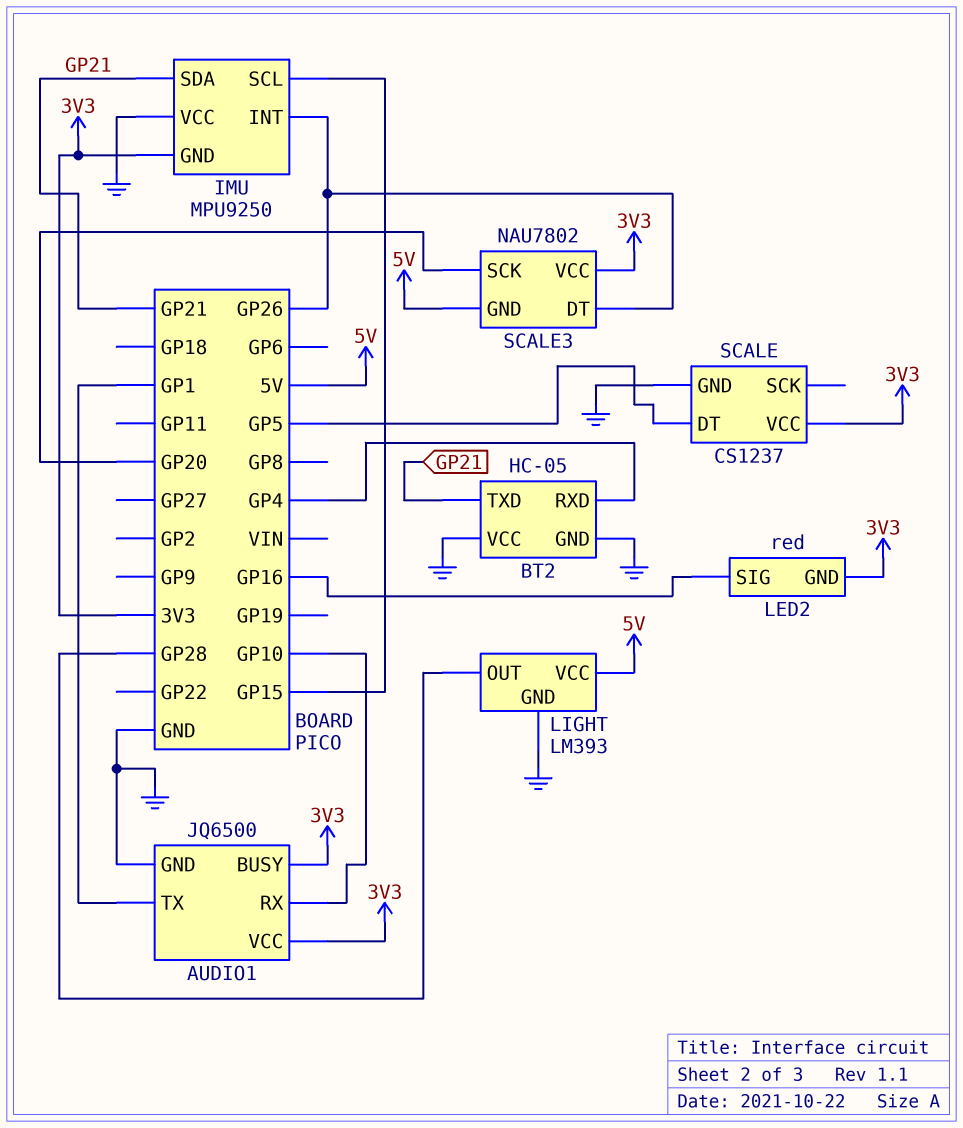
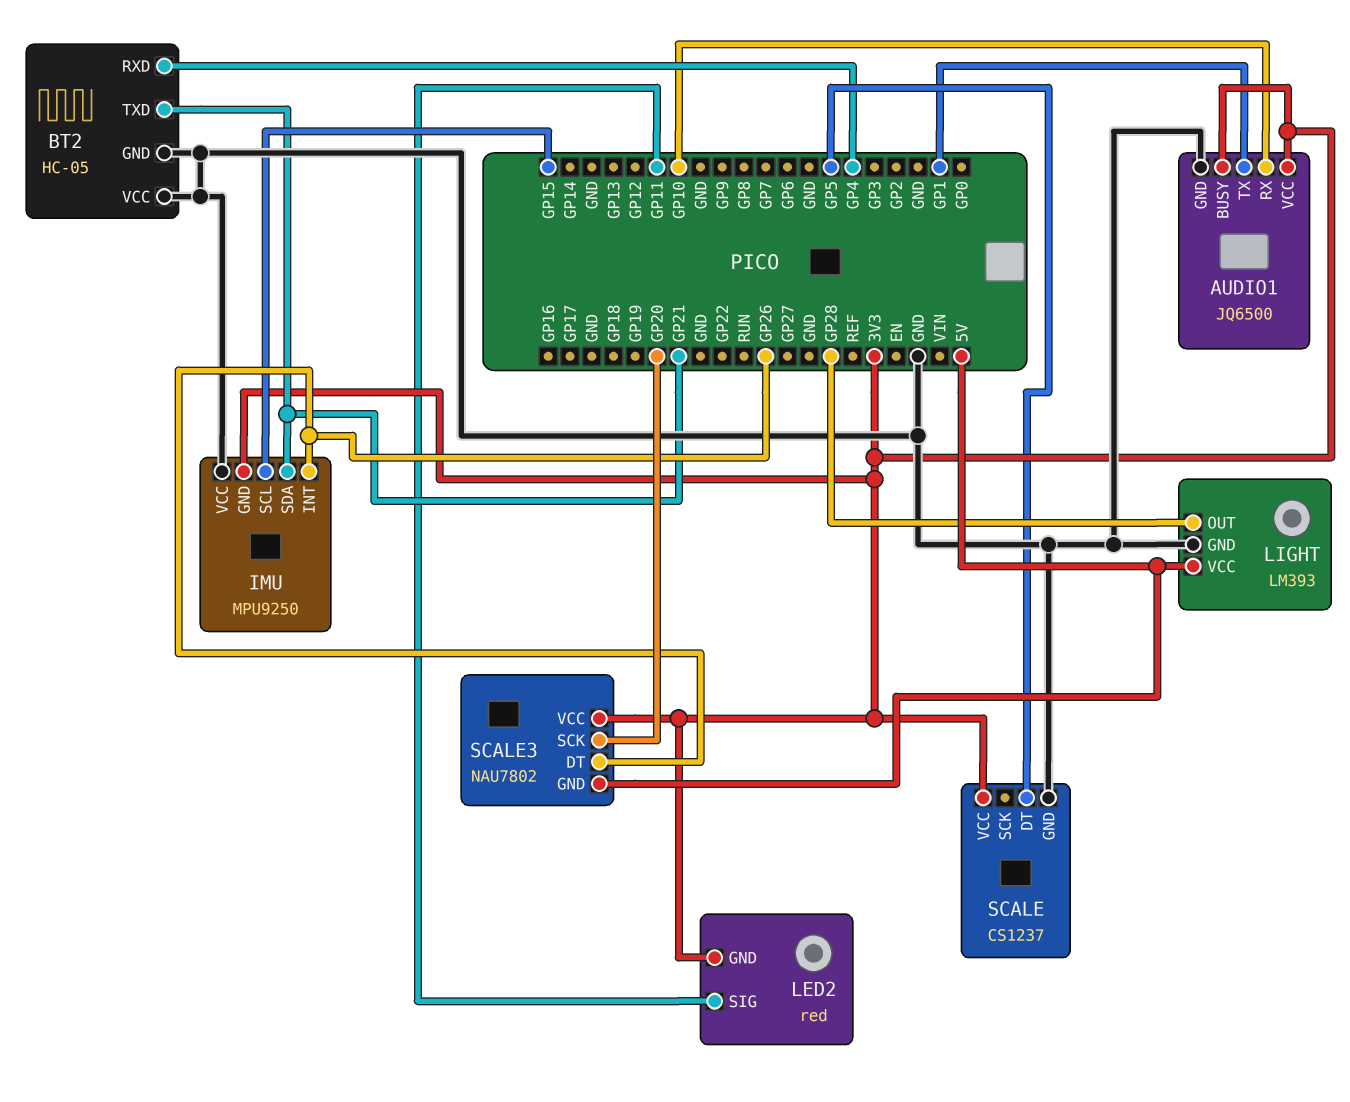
LED2 pin SIG: GP16 -> GP11

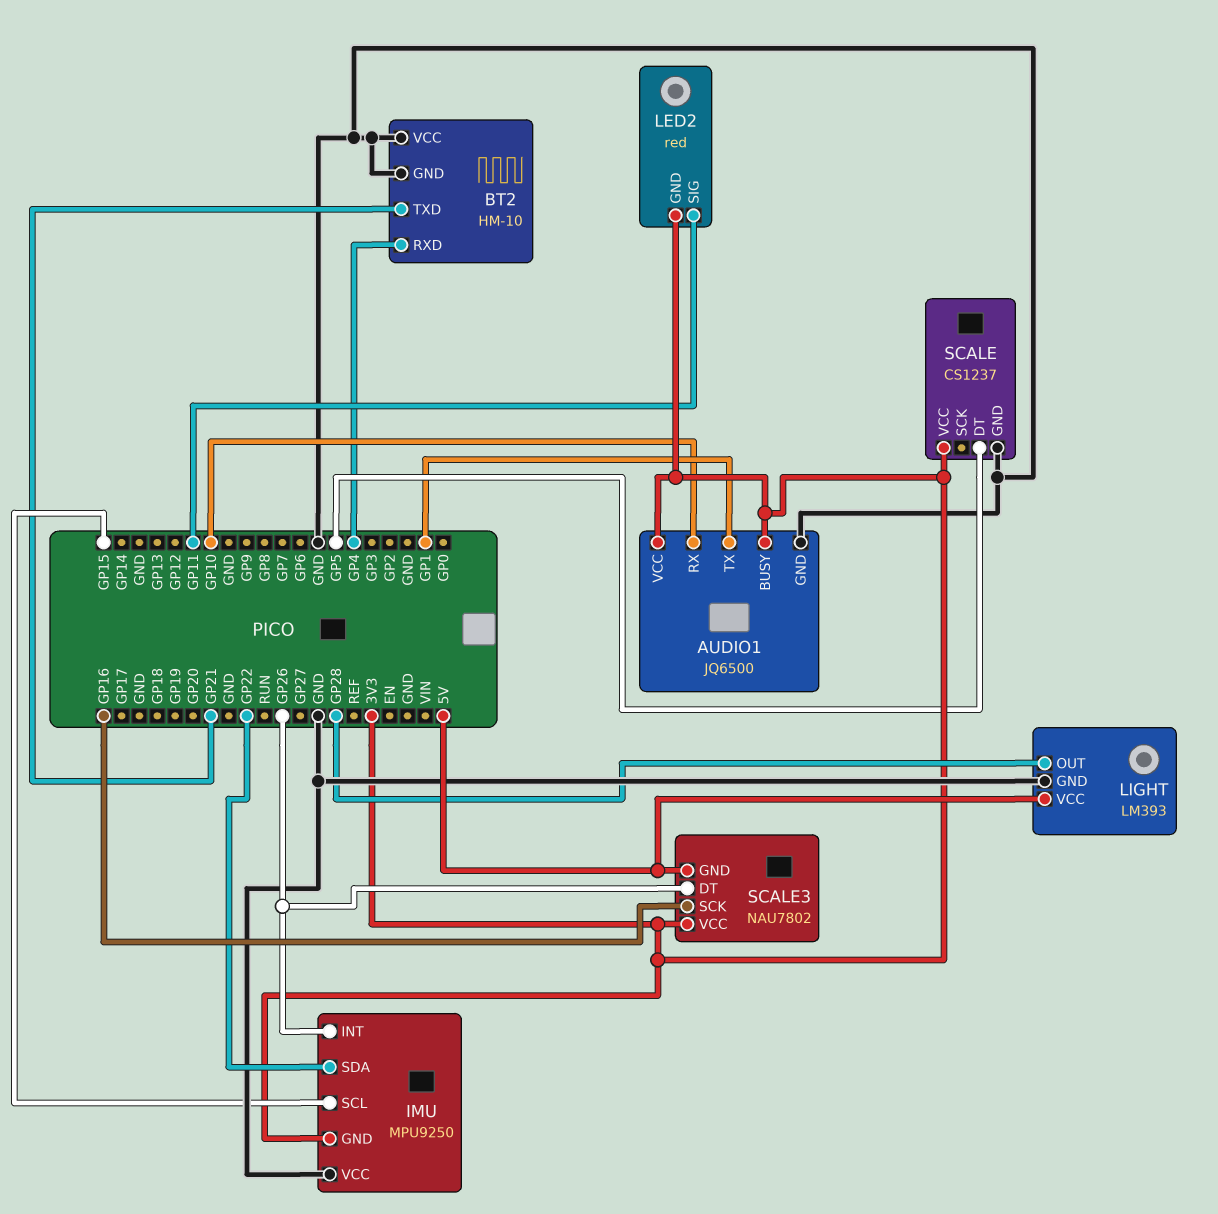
BT2: HC-05 -> HM-10
IMU pin SDA: GP21 -> GP22
SCALE3 pin SCK: GP20 -> GP16

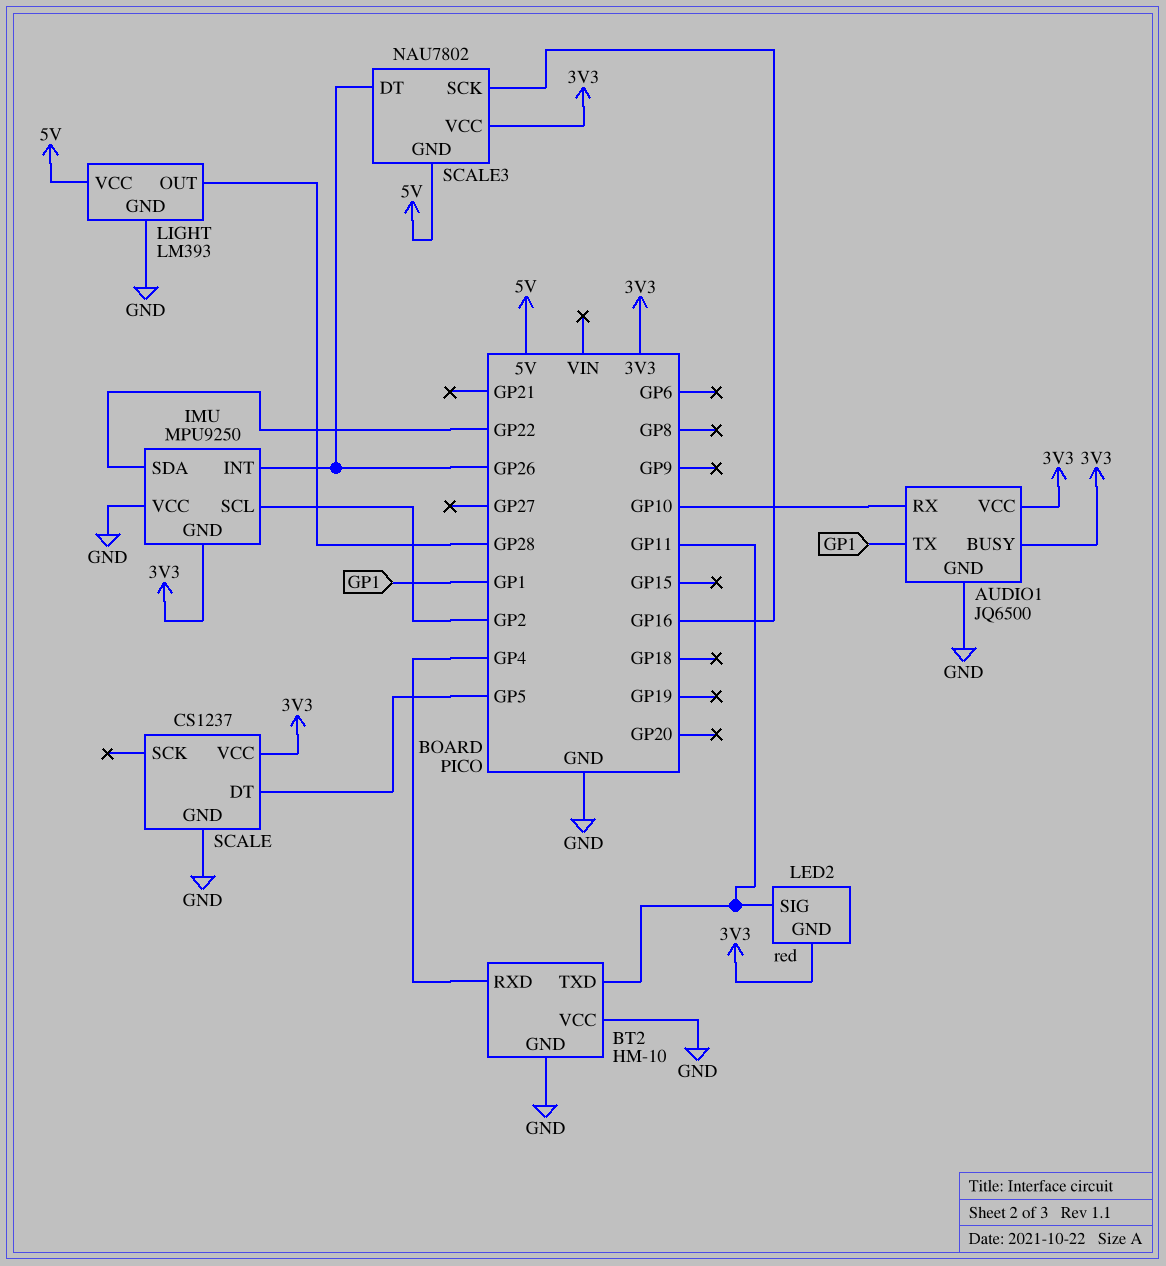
BT2 pin TXD: GP21 -> GP11
IMU pin SCL: GP15 -> GP2

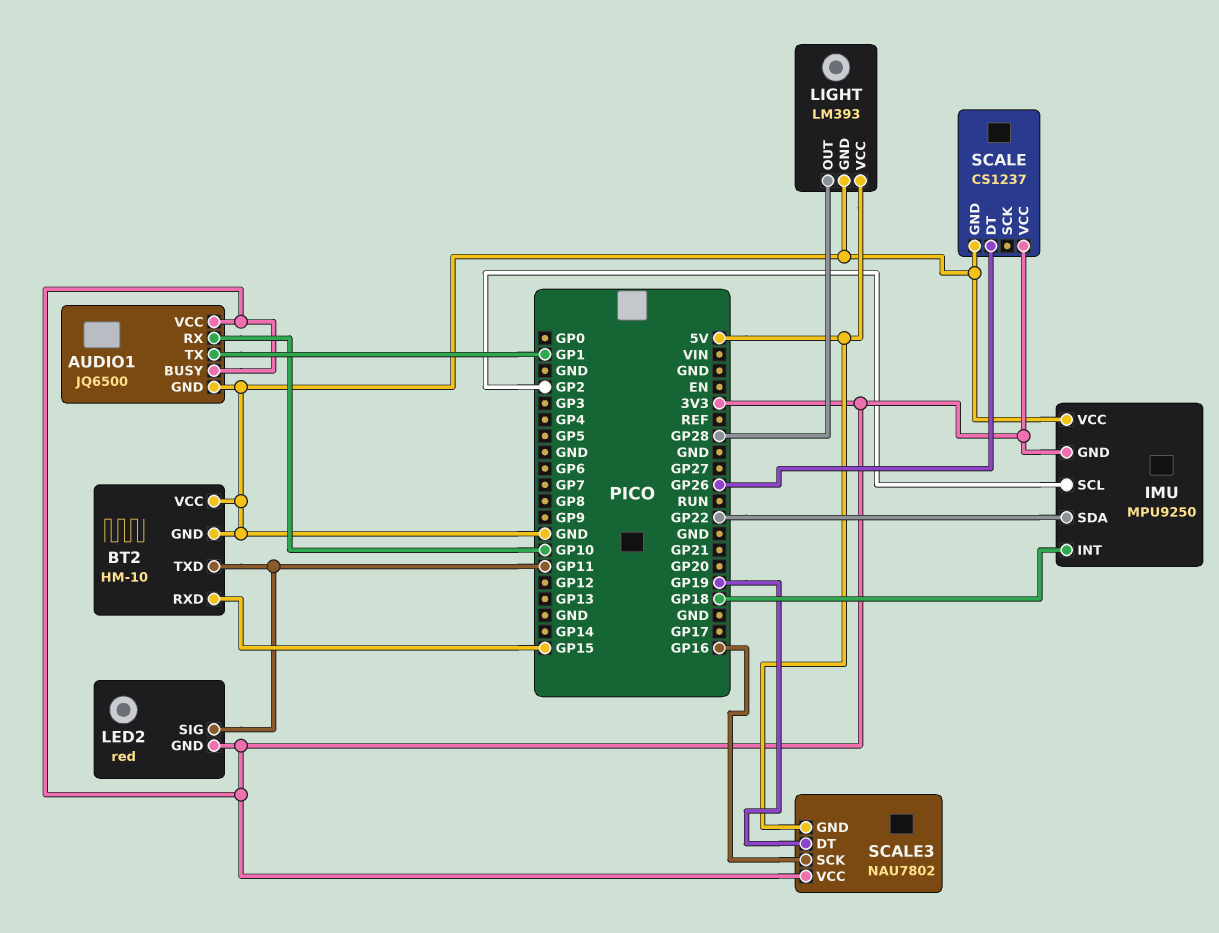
BT2 pin RXD: GP4 -> GP15
IMU pin INT: GP26 -> GP18
SCALE pin DT: GP5 -> GP26
SCALE3 pin DT: GP26 -> GP19

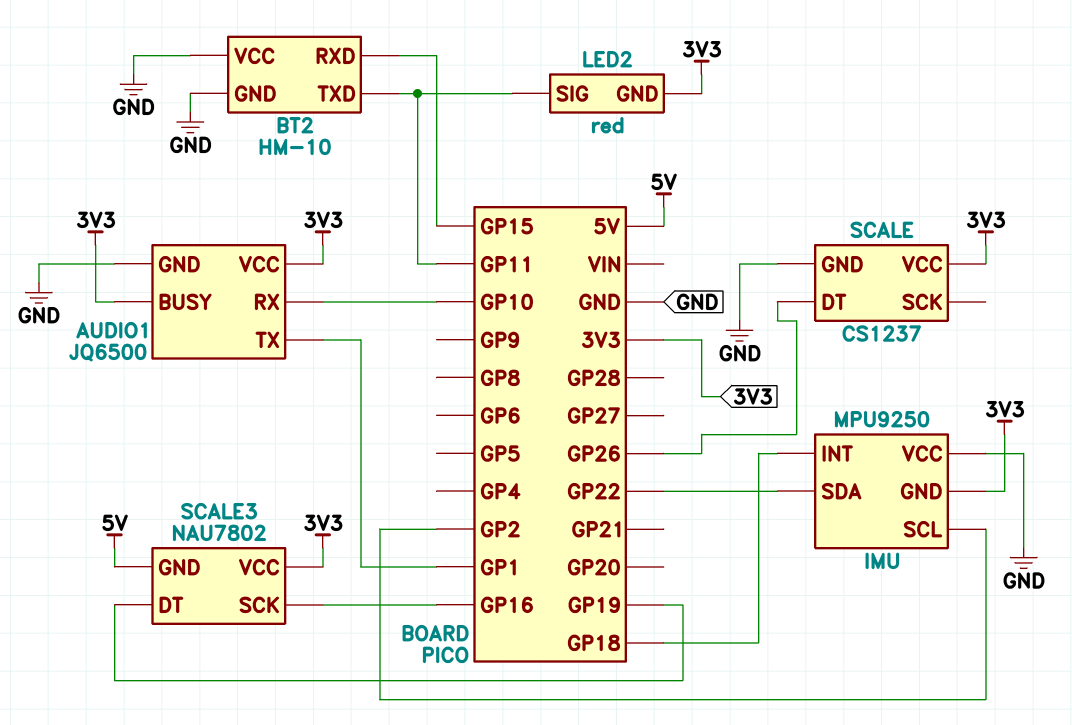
LIGHT: LM393 -> none
LIGHT pin GND: GND -> none
LIGHT pin OUT: GP28 -> none
LIGHT pin VCC: 5V -> none

